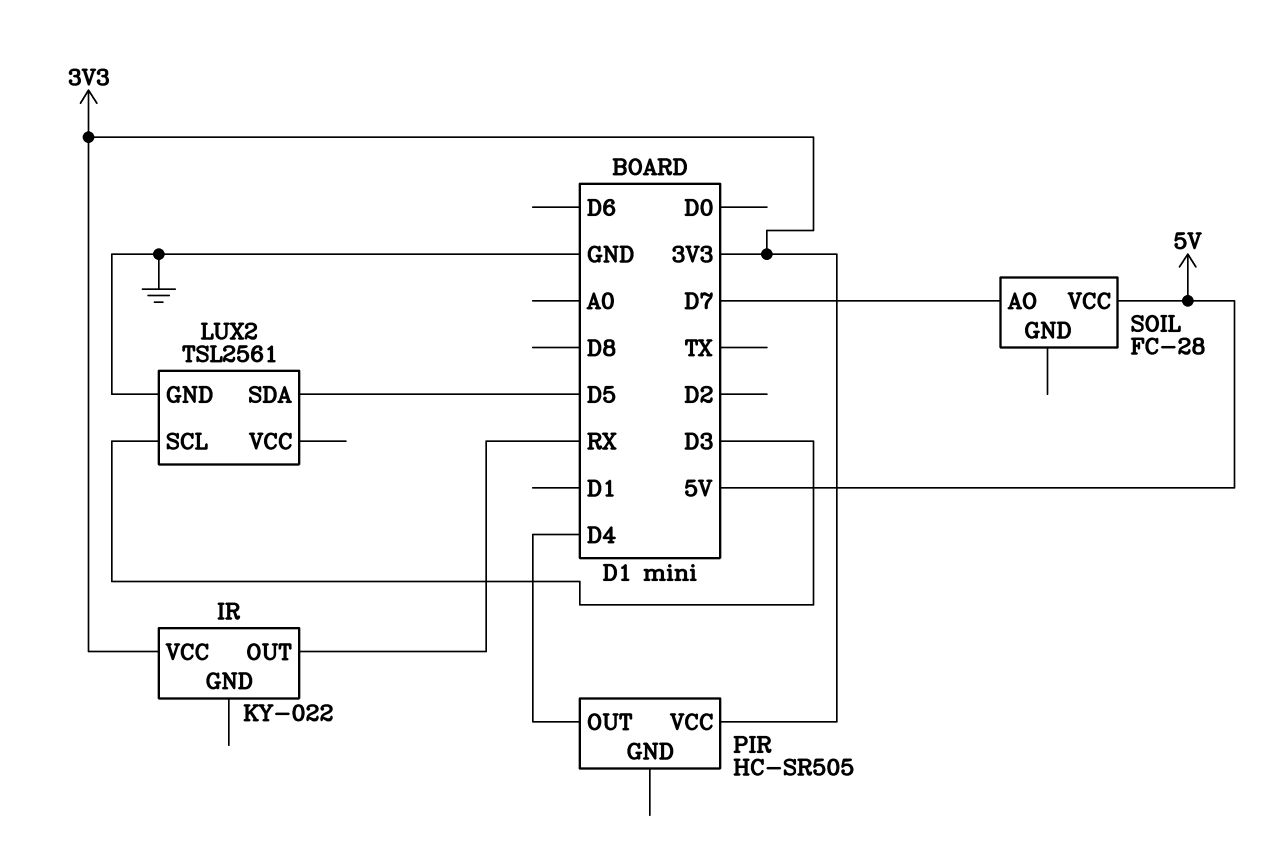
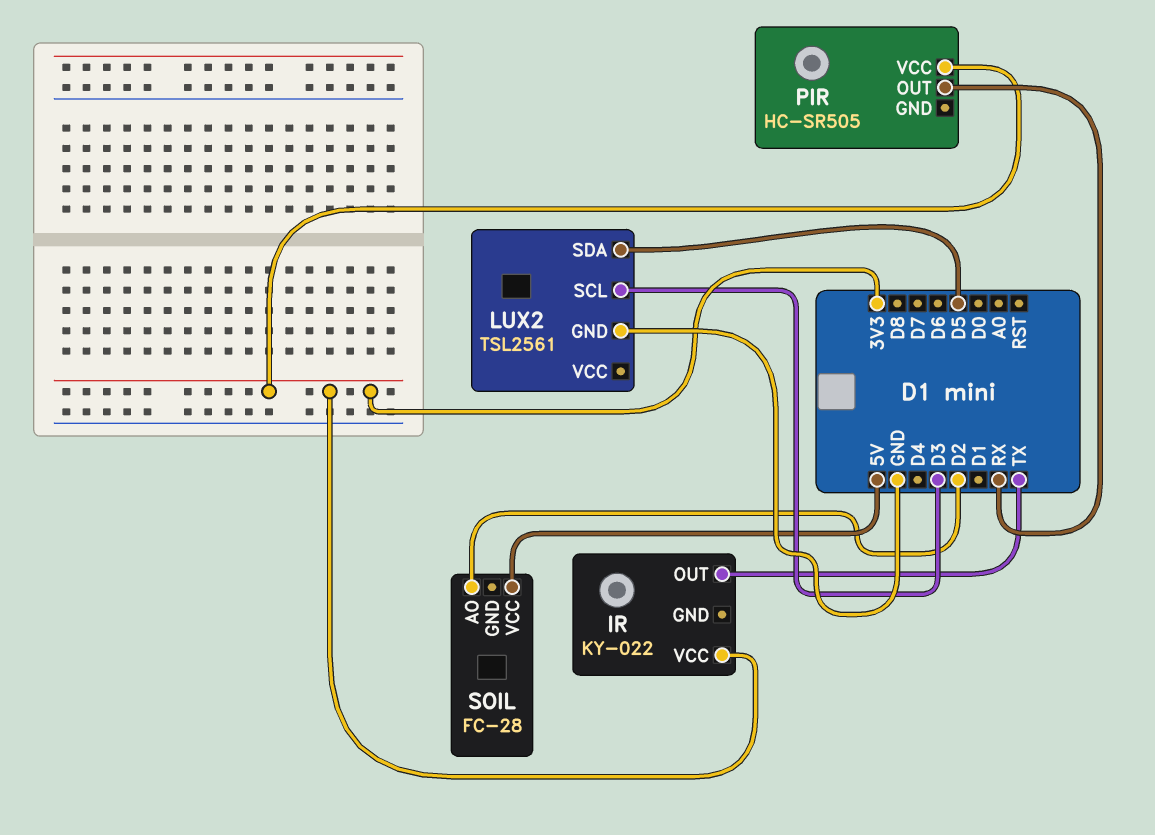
IR pin OUT: RX -> TX
PIR pin OUT: D4 -> RX
SOIL pin AO: D7 -> D2

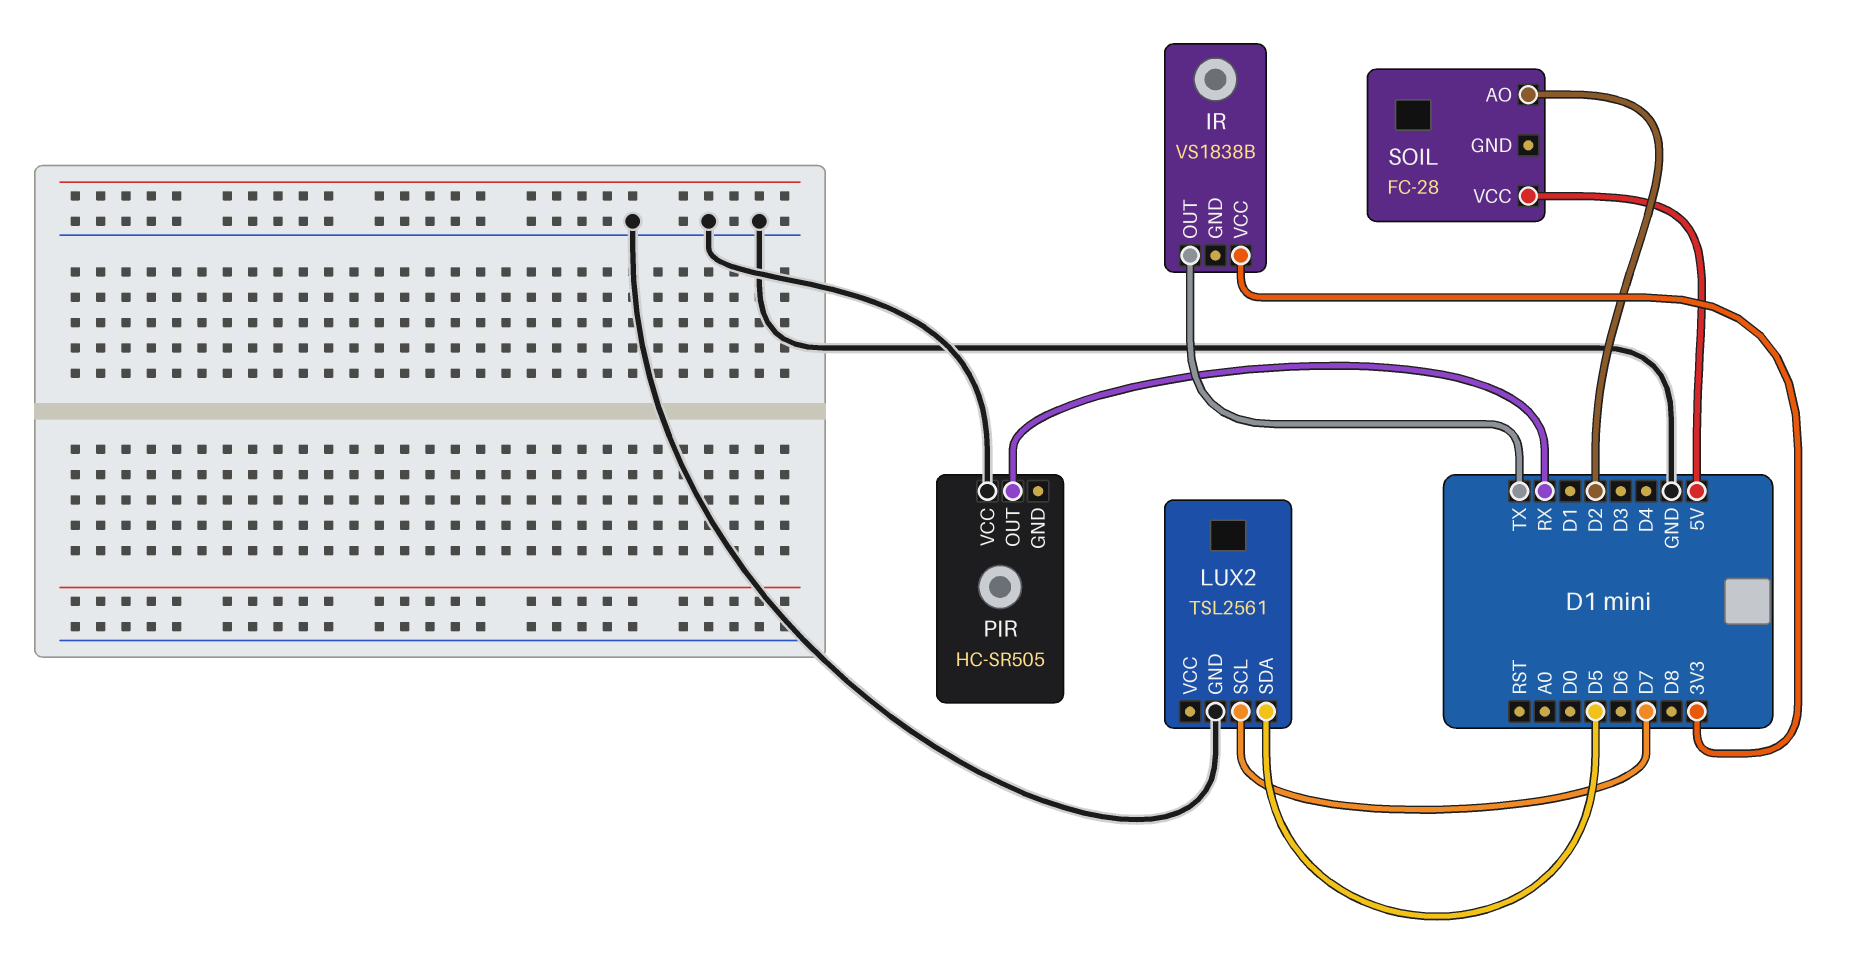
IR: KY-022 -> VS1838B
LUX2 pin SCL: D3 -> D7
PIR pin VCC: 3V3 -> GND

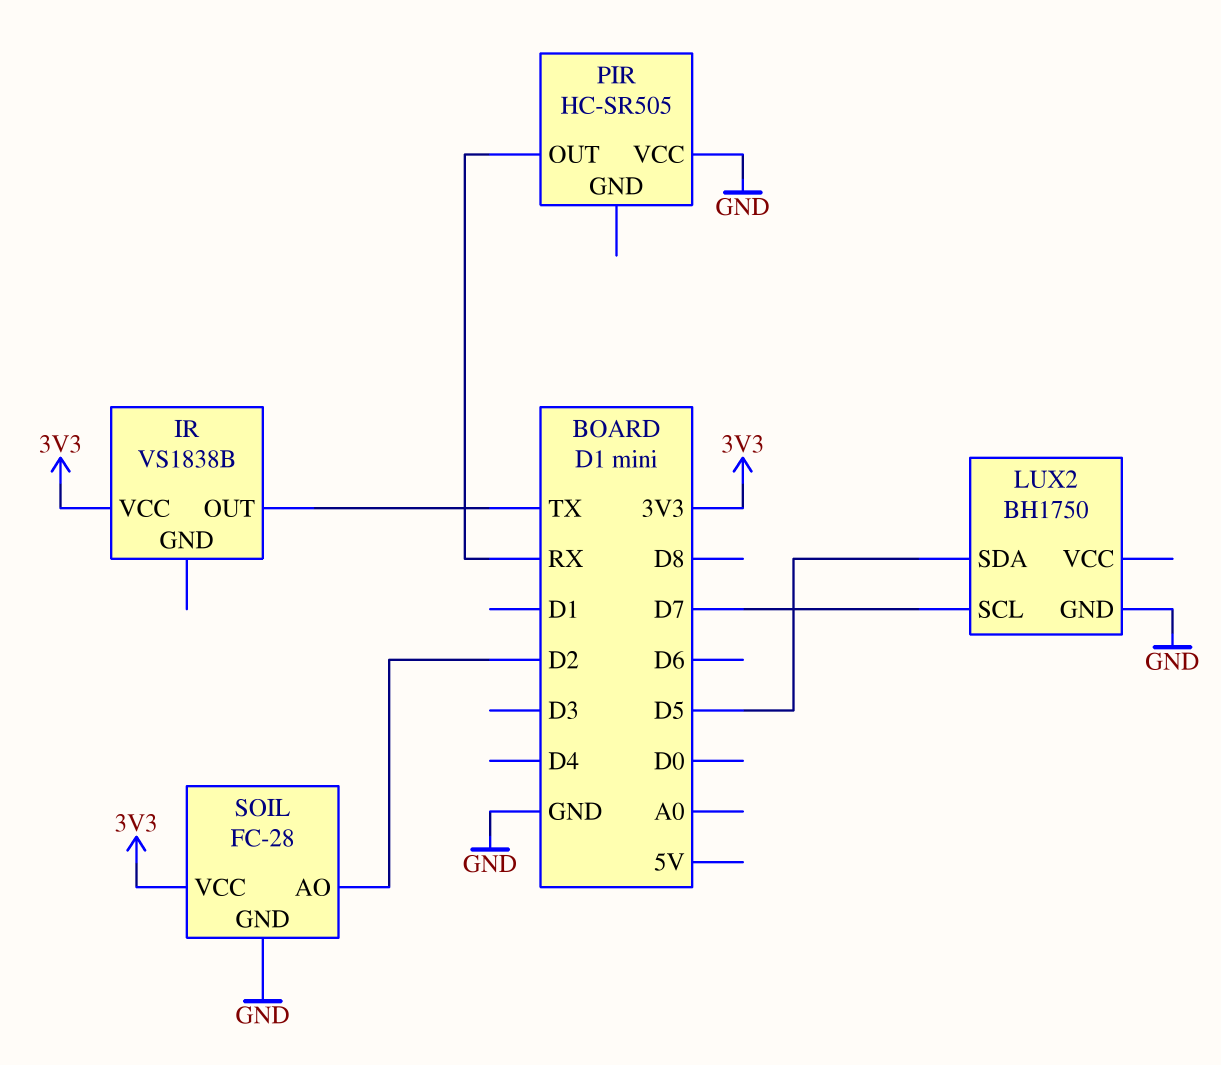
LUX2: TSL2561 -> BH1750
SOIL pin GND: none -> GND
SOIL pin VCC: 5V -> 3V3

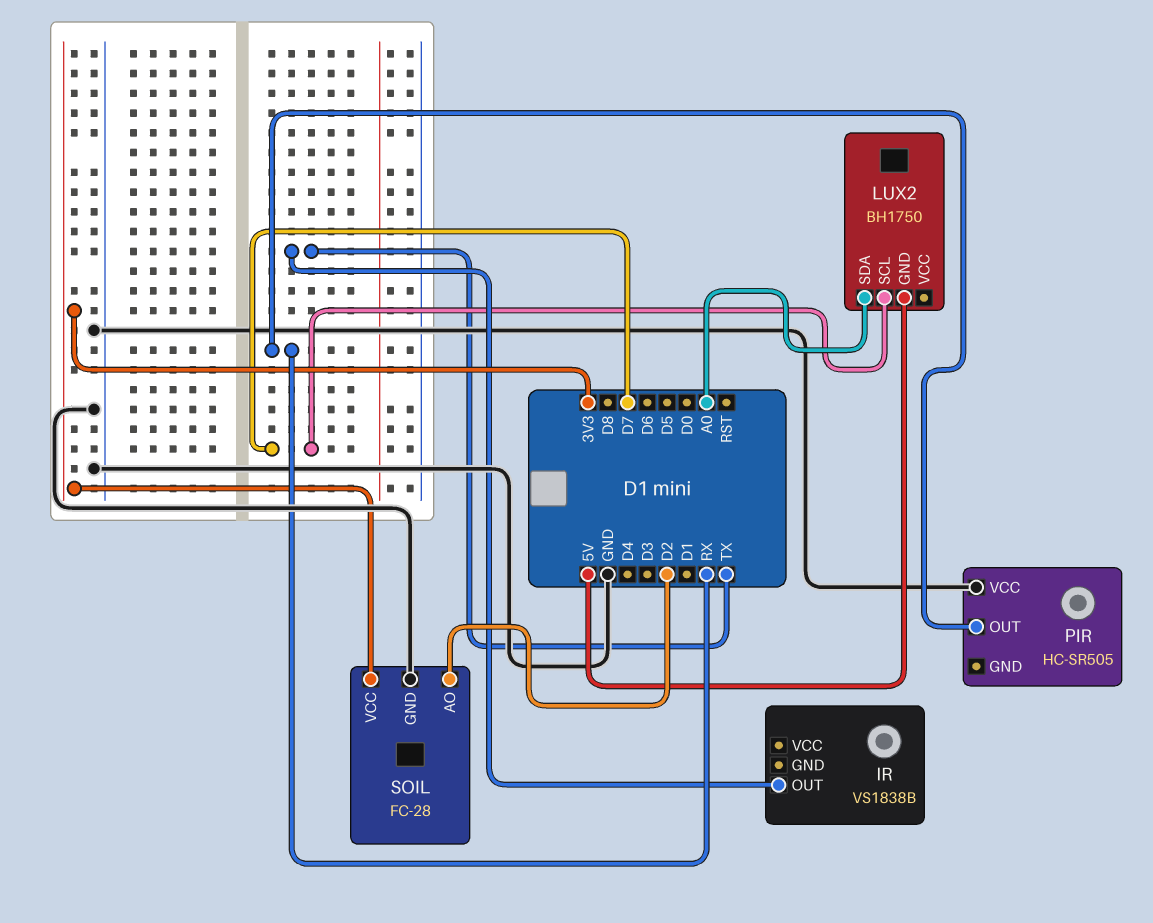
IR pin VCC: 3V3 -> none
LUX2 pin GND: GND -> 5V
LUX2 pin SDA: D5 -> A0

